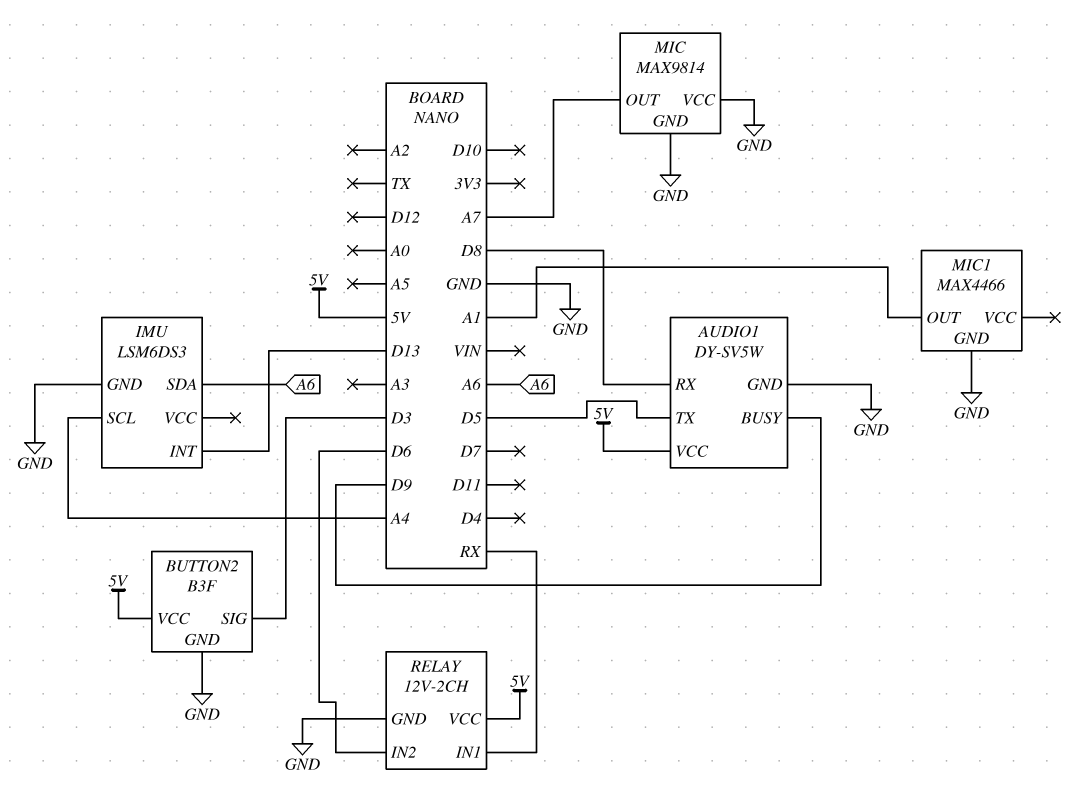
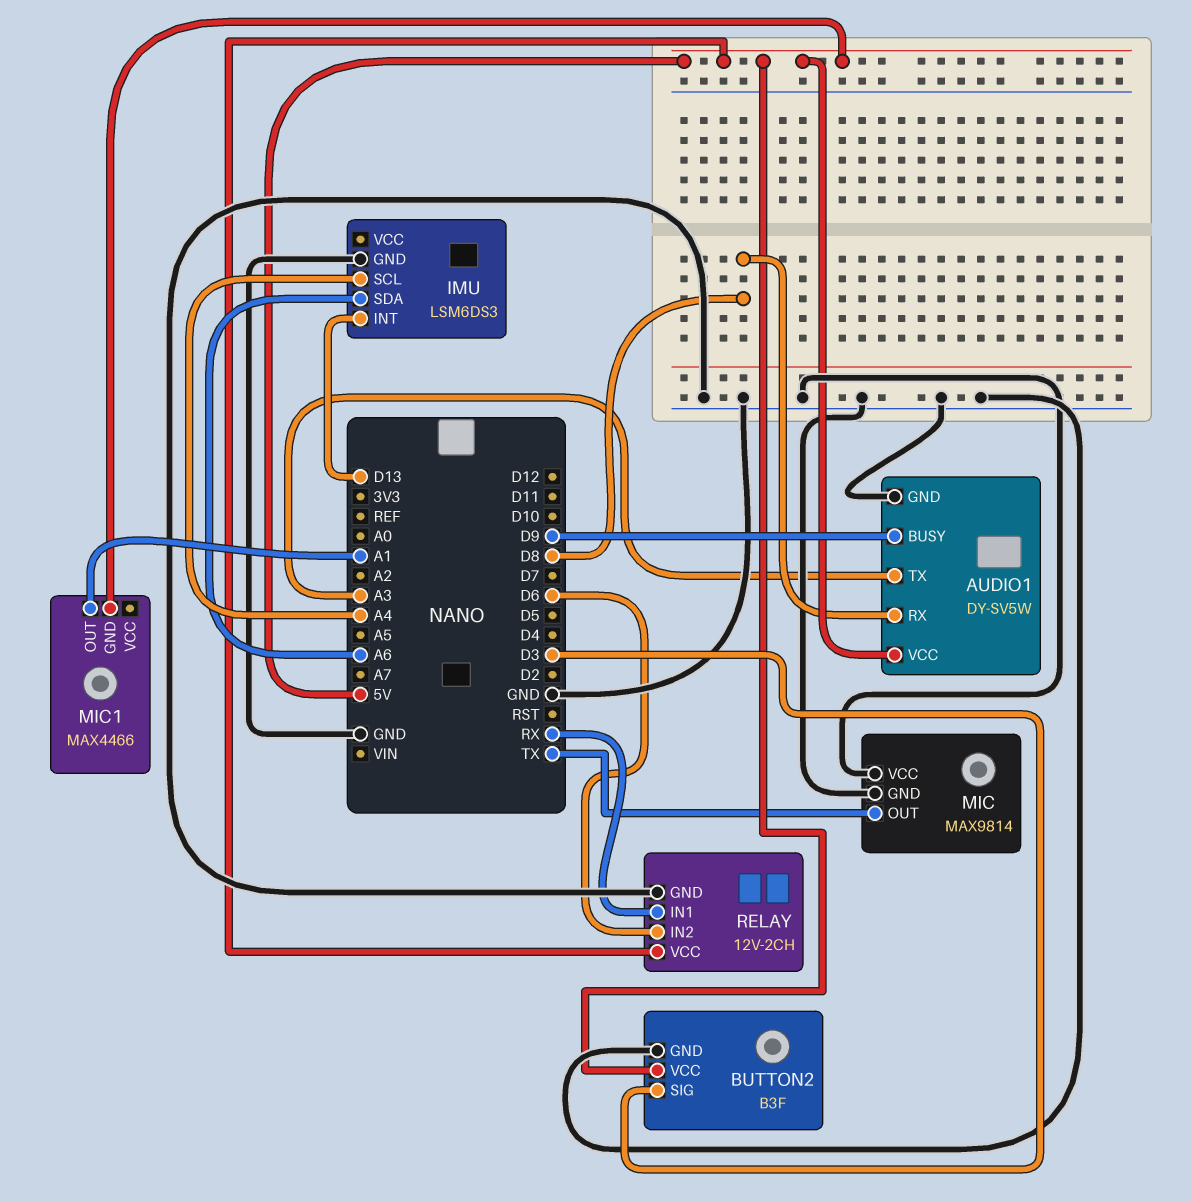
AUDIO1 pin TX: D5 -> A3
MIC pin OUT: A7 -> TX
MIC1 pin GND: GND -> 5V

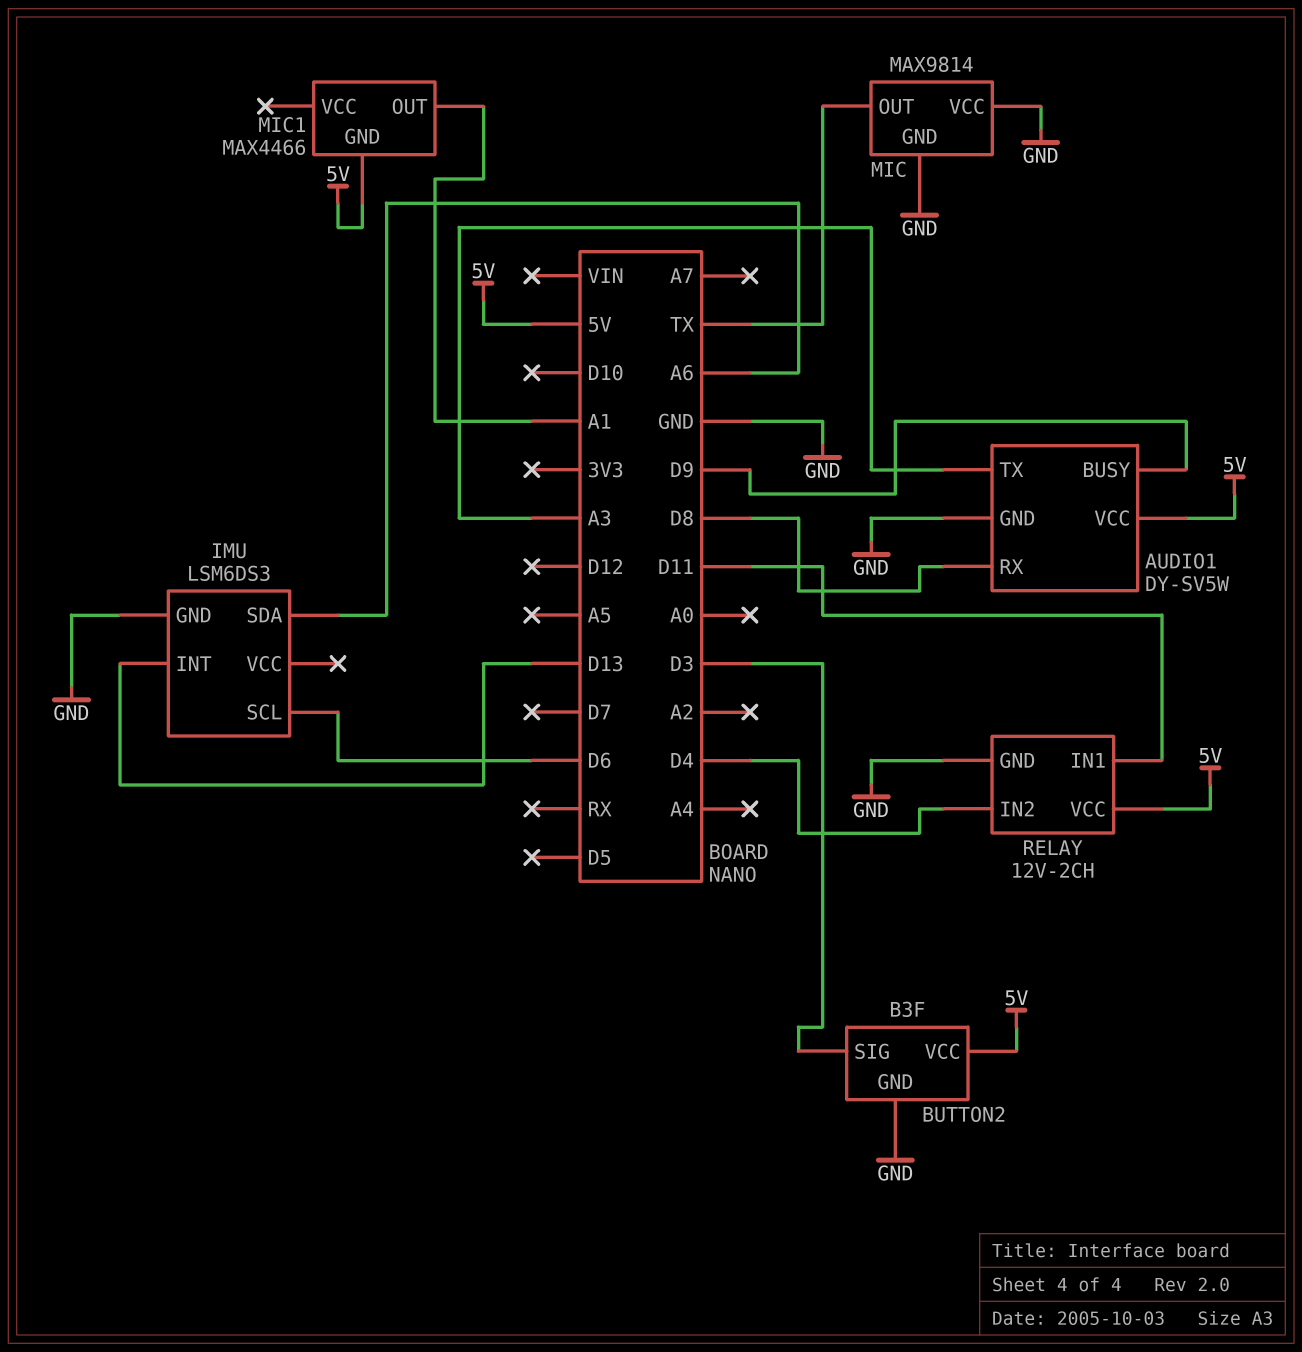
IMU pin SCL: A4 -> D6
RELAY pin IN1: RX -> D11
RELAY pin IN2: D6 -> D4

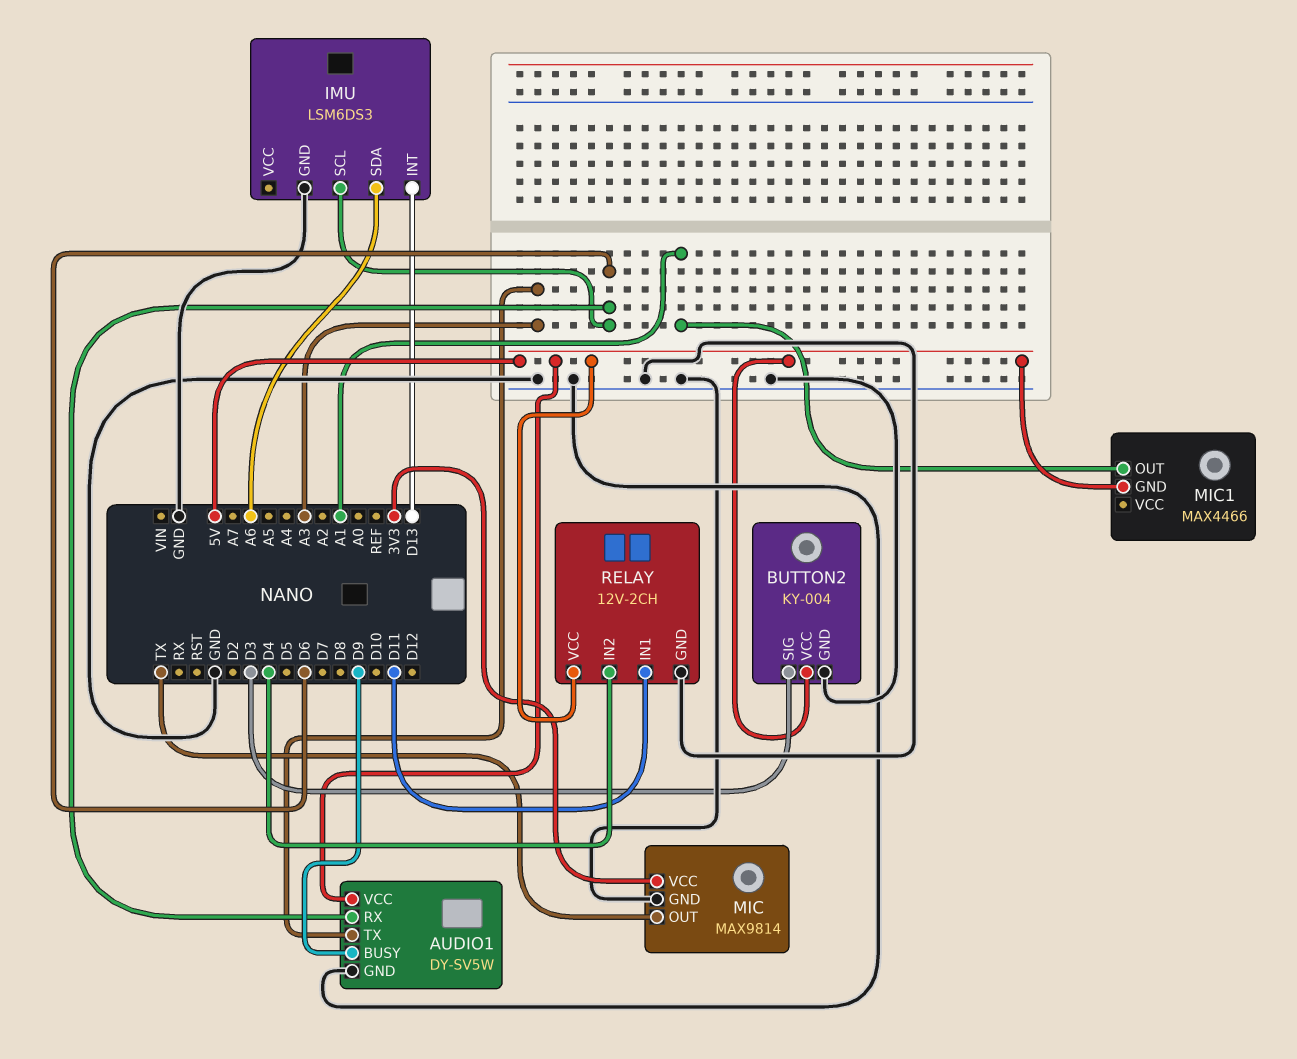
AUDIO1 pin RX: D8 -> D6
BUTTON2: B3F -> KY-004
MIC pin VCC: GND -> 3V3

